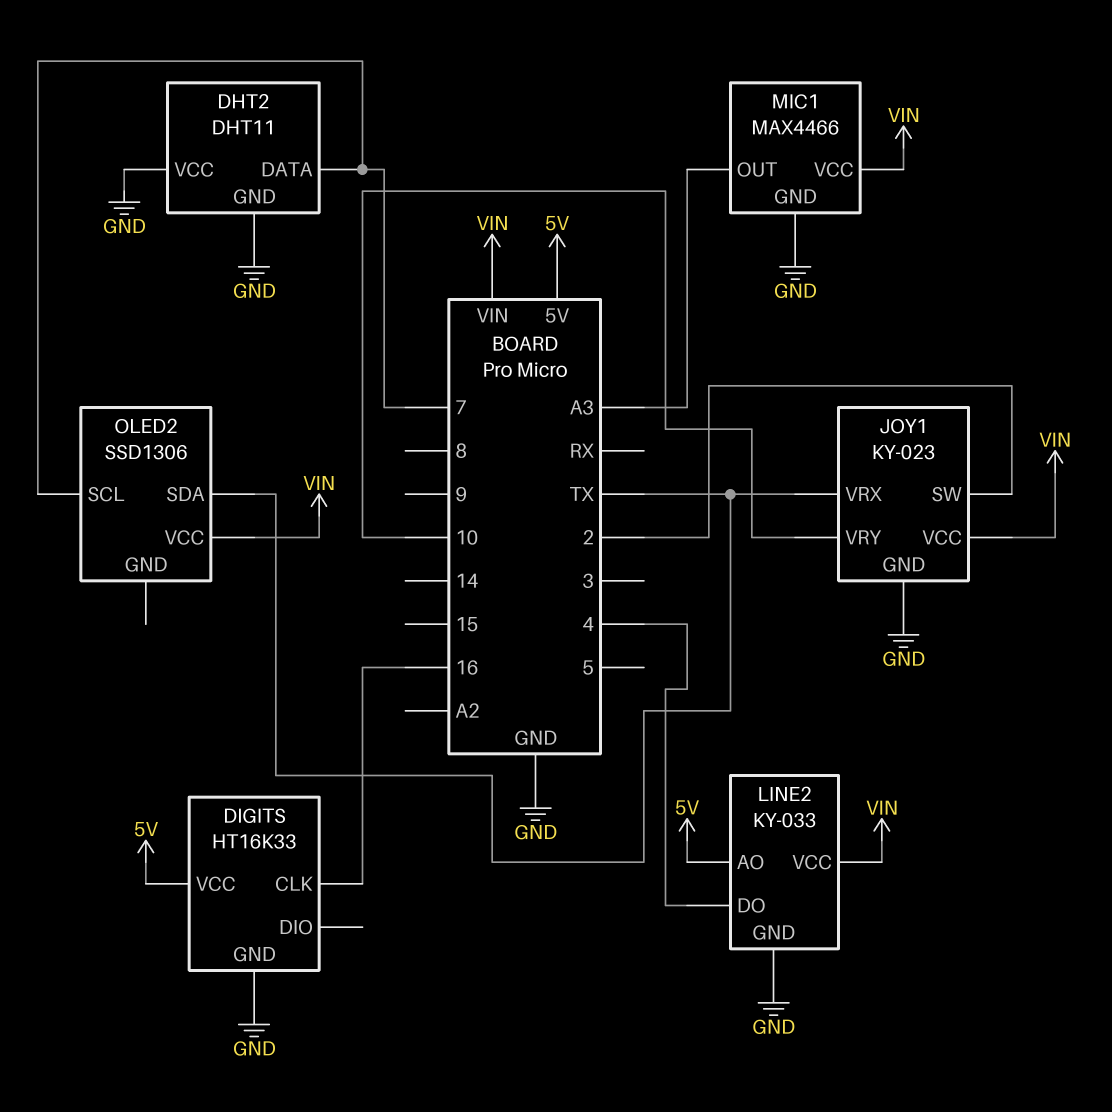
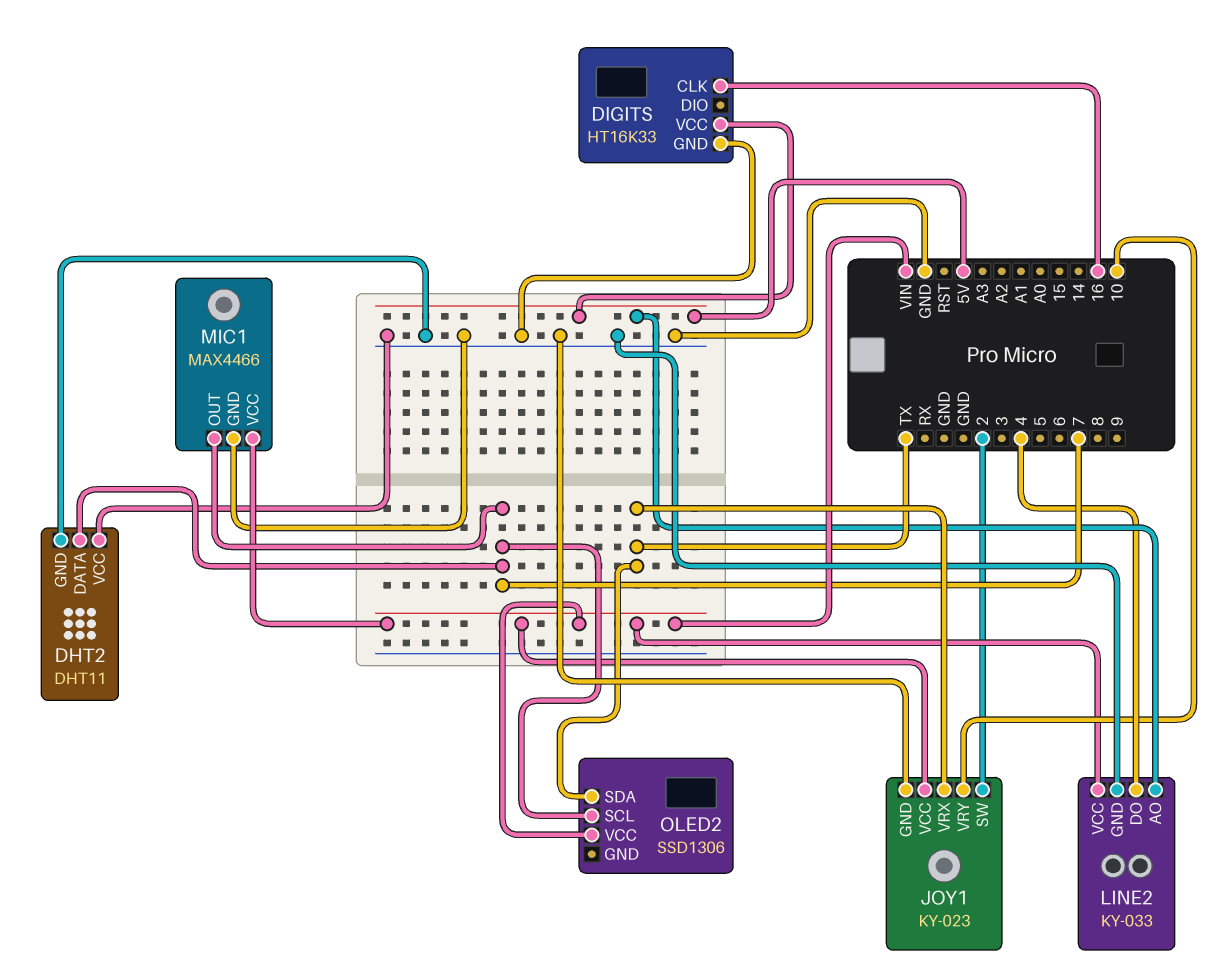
MIC1 pin OUT: A3 -> 7

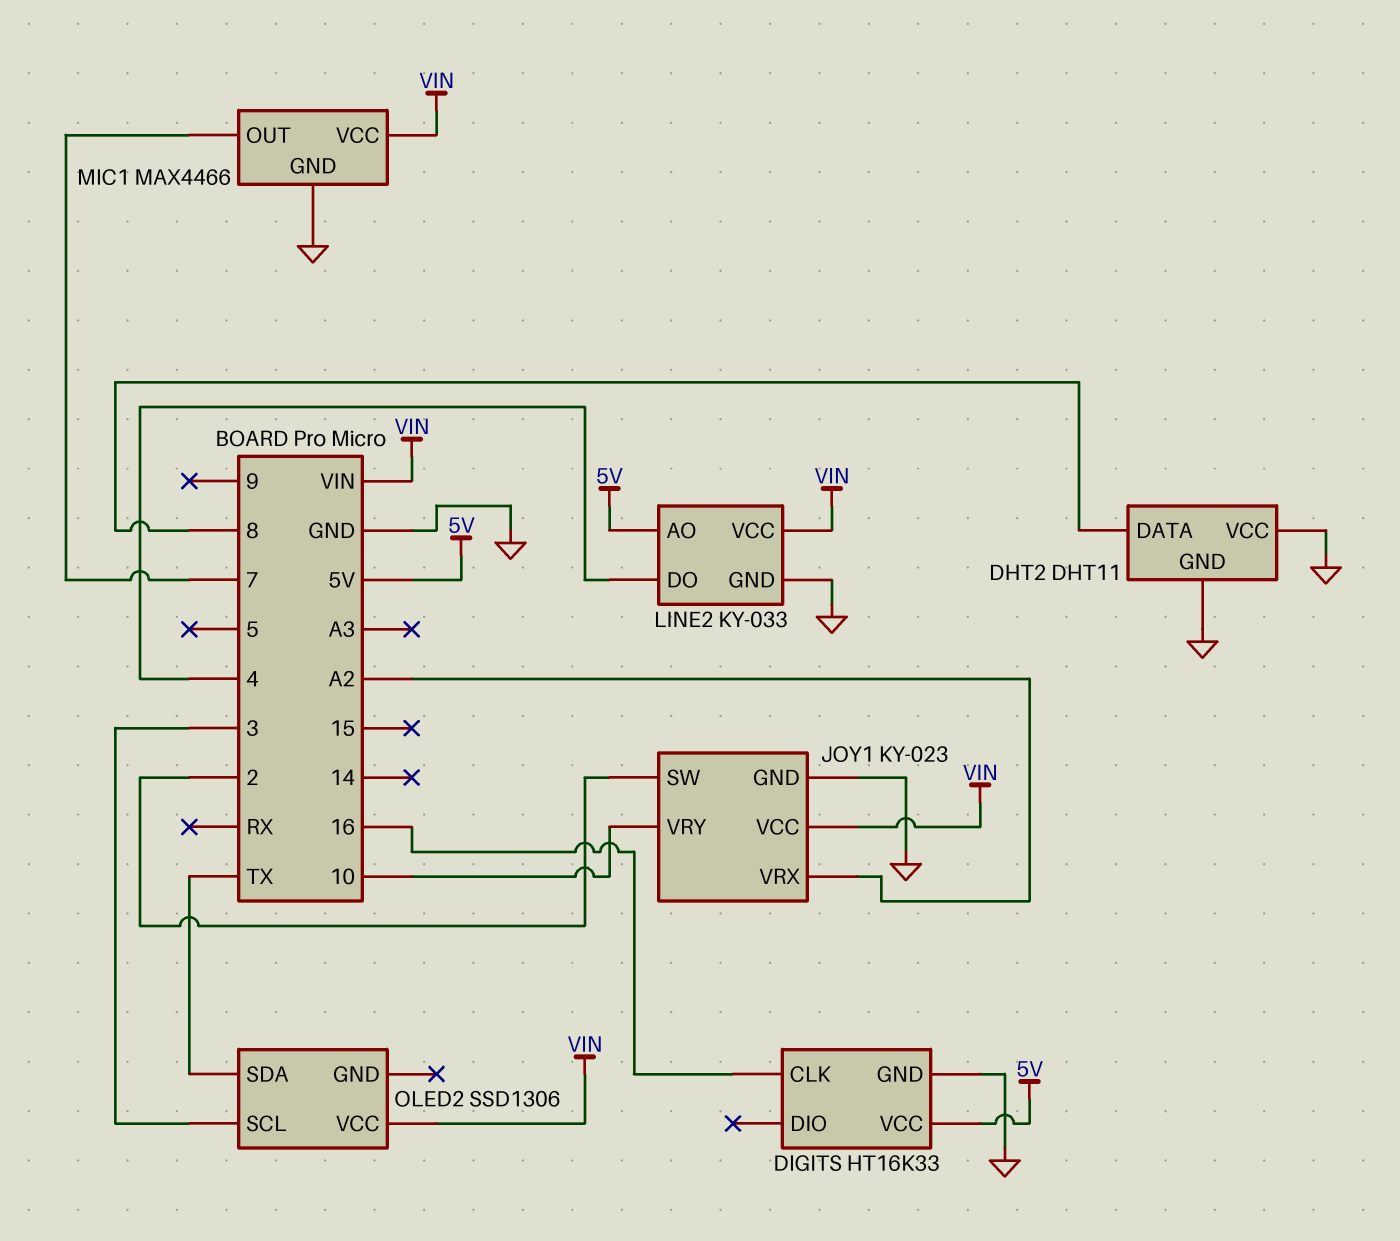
DHT2 pin DATA: 7 -> 8
JOY1 pin VRX: TX -> A2
OLED2 pin SCL: 7 -> 3

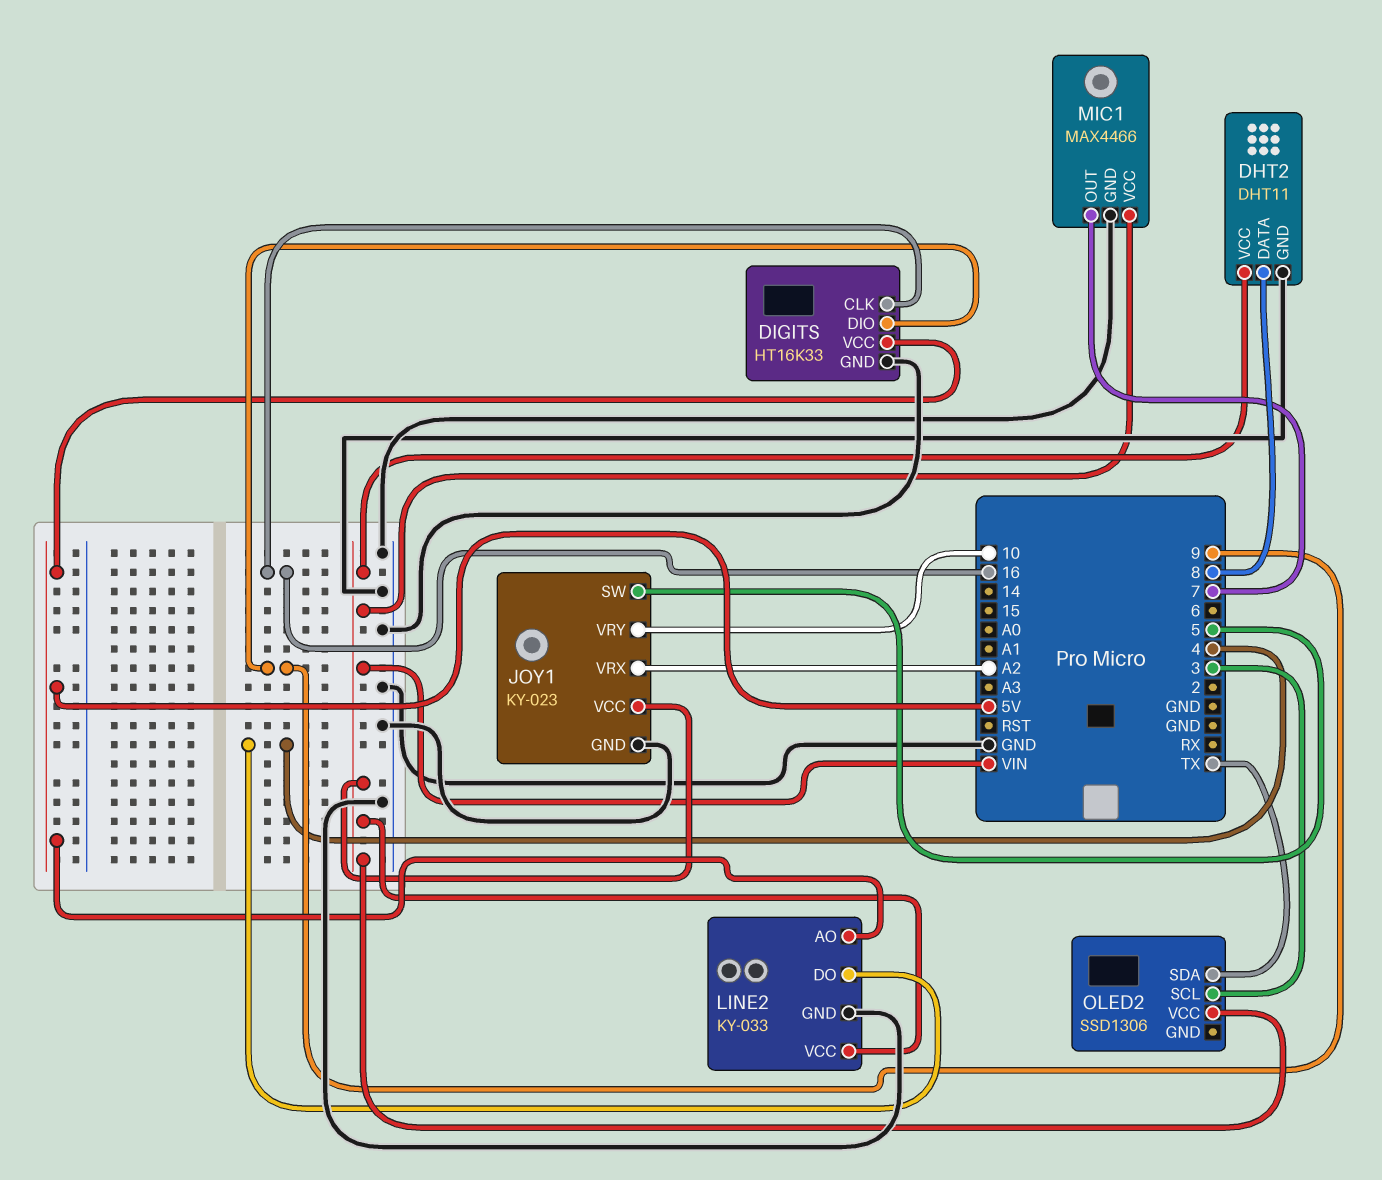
DHT2 pin VCC: GND -> VIN
DIGITS pin DIO: none -> 9
JOY1 pin SW: 2 -> 5

